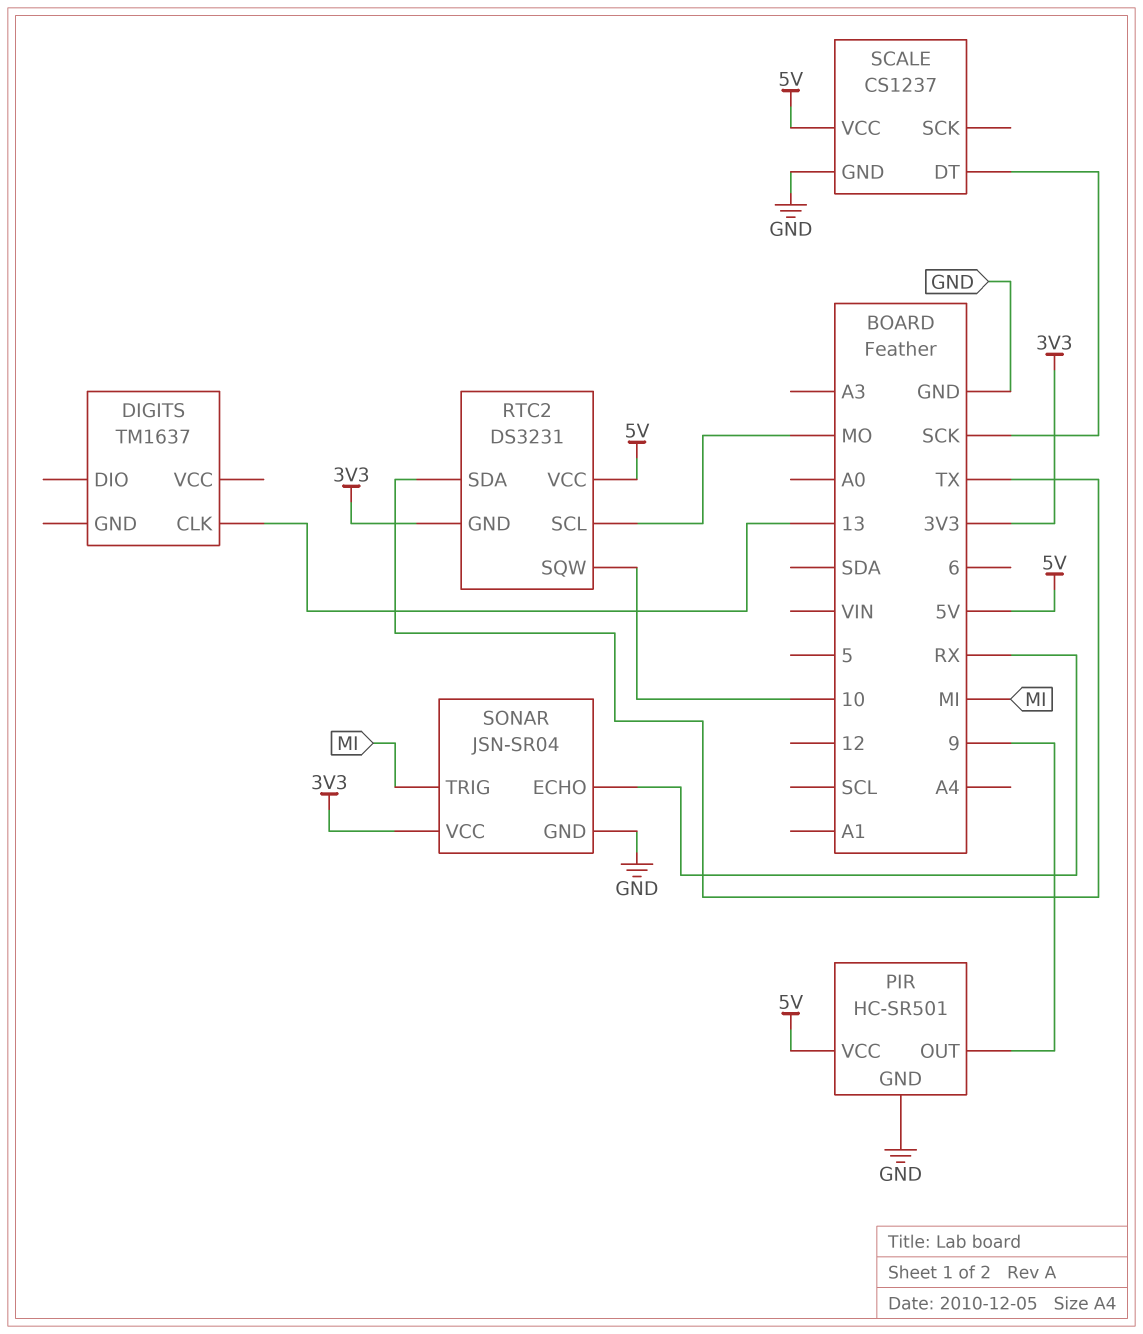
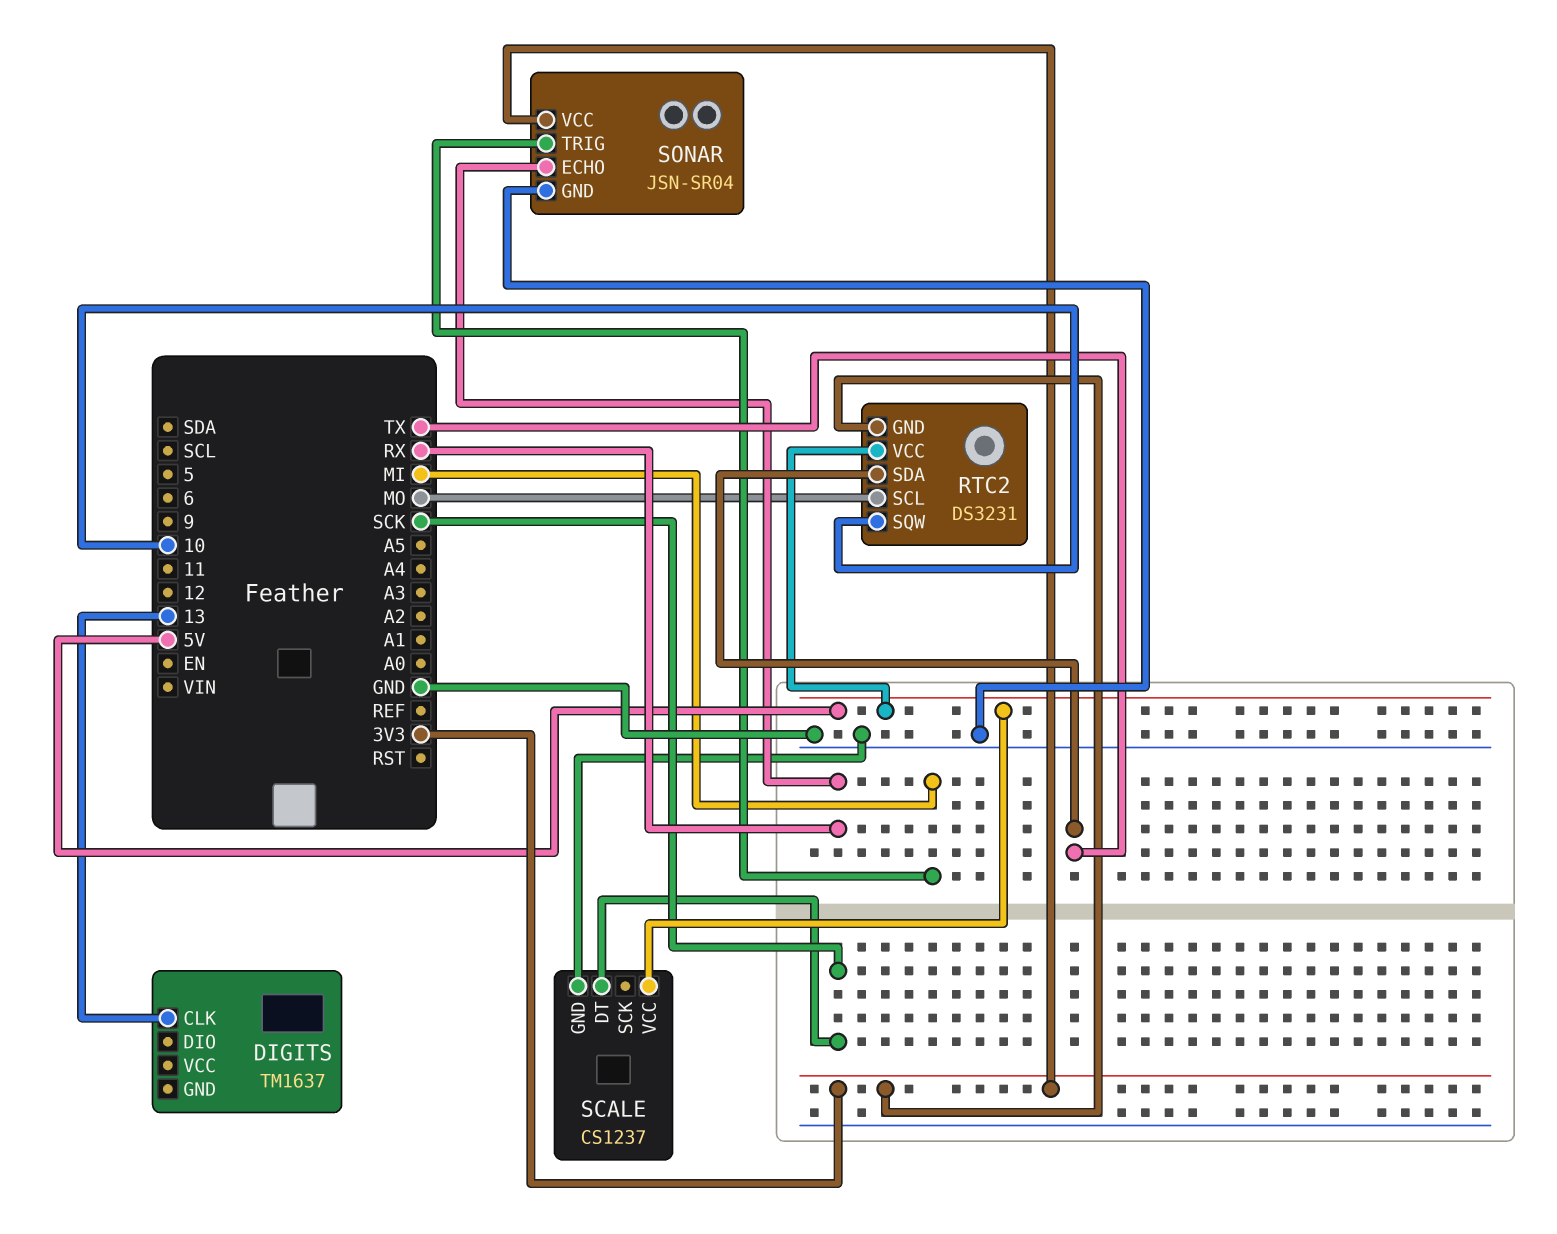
PIR: HC-SR501 -> none
PIR pin GND: GND -> none
PIR pin OUT: 9 -> none
PIR pin VCC: 5V -> none

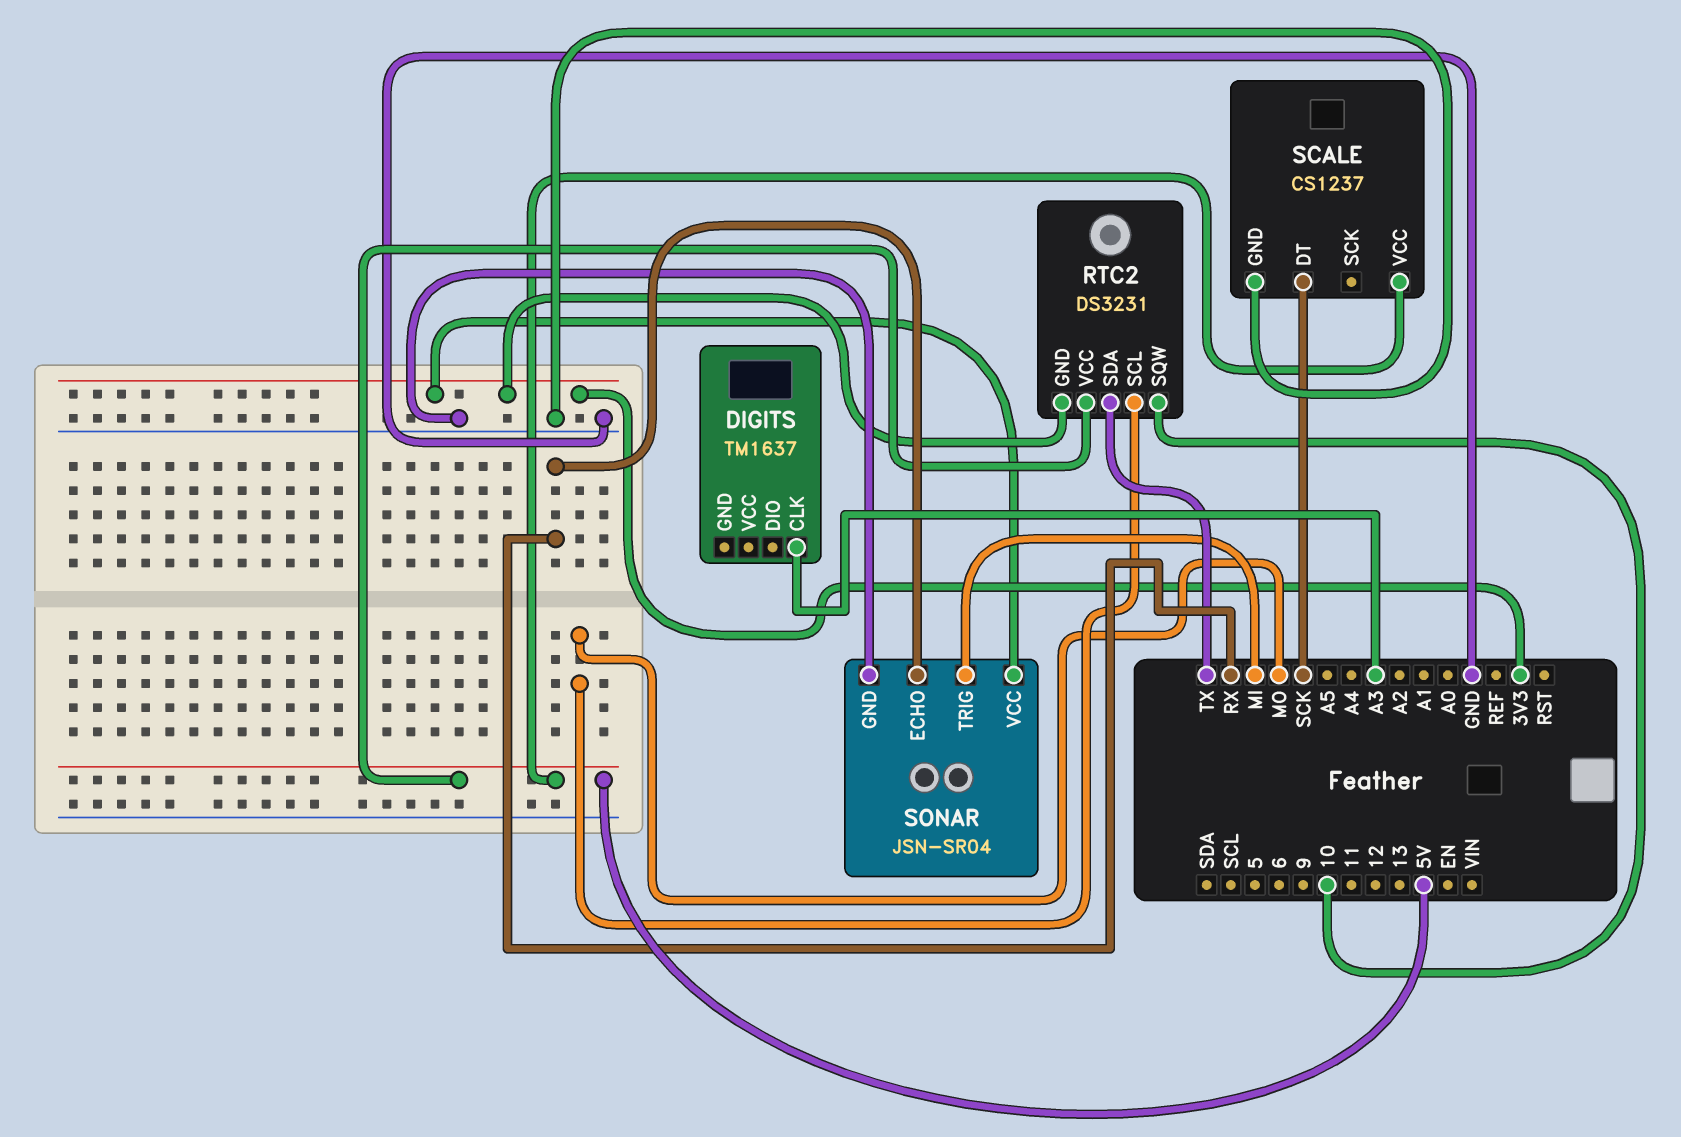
DIGITS pin CLK: 13 -> A3

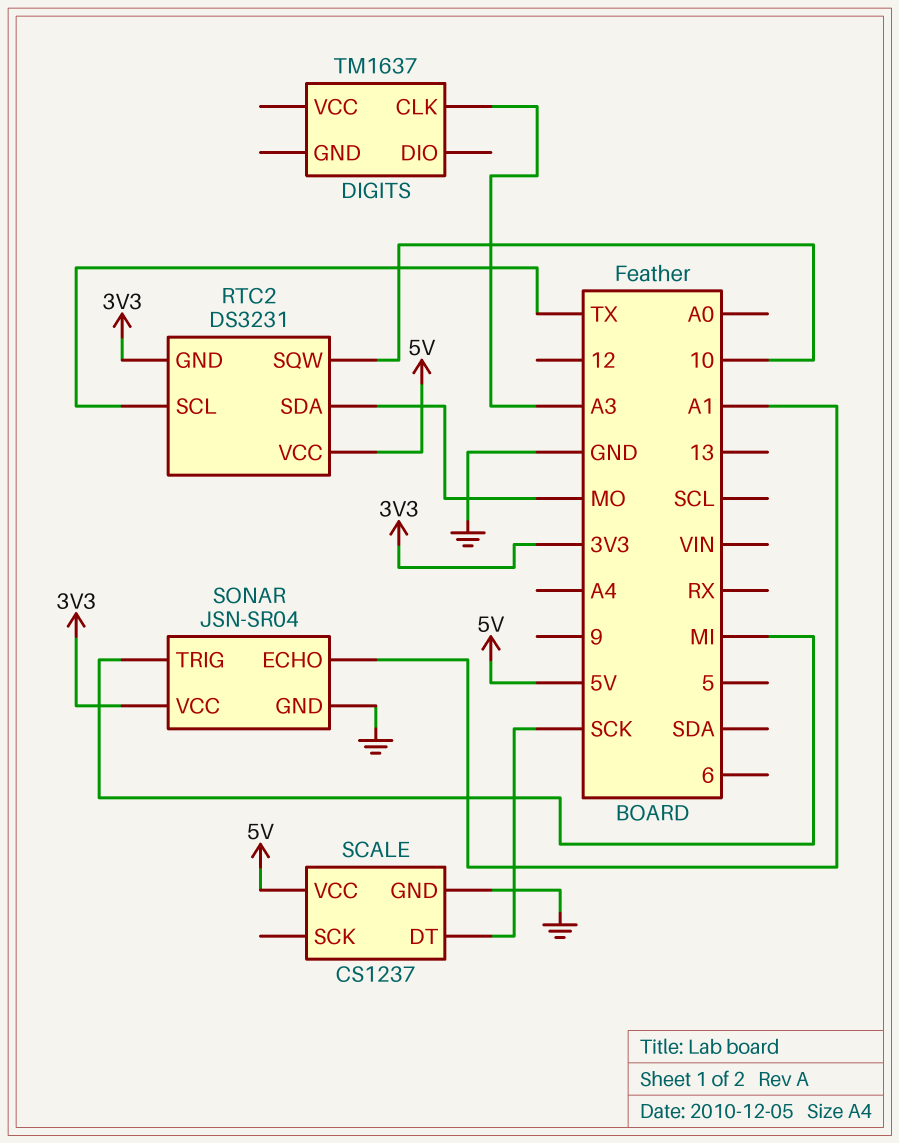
RTC2 pin SCL: MO -> TX
RTC2 pin SDA: TX -> MO
SONAR pin ECHO: RX -> A1

